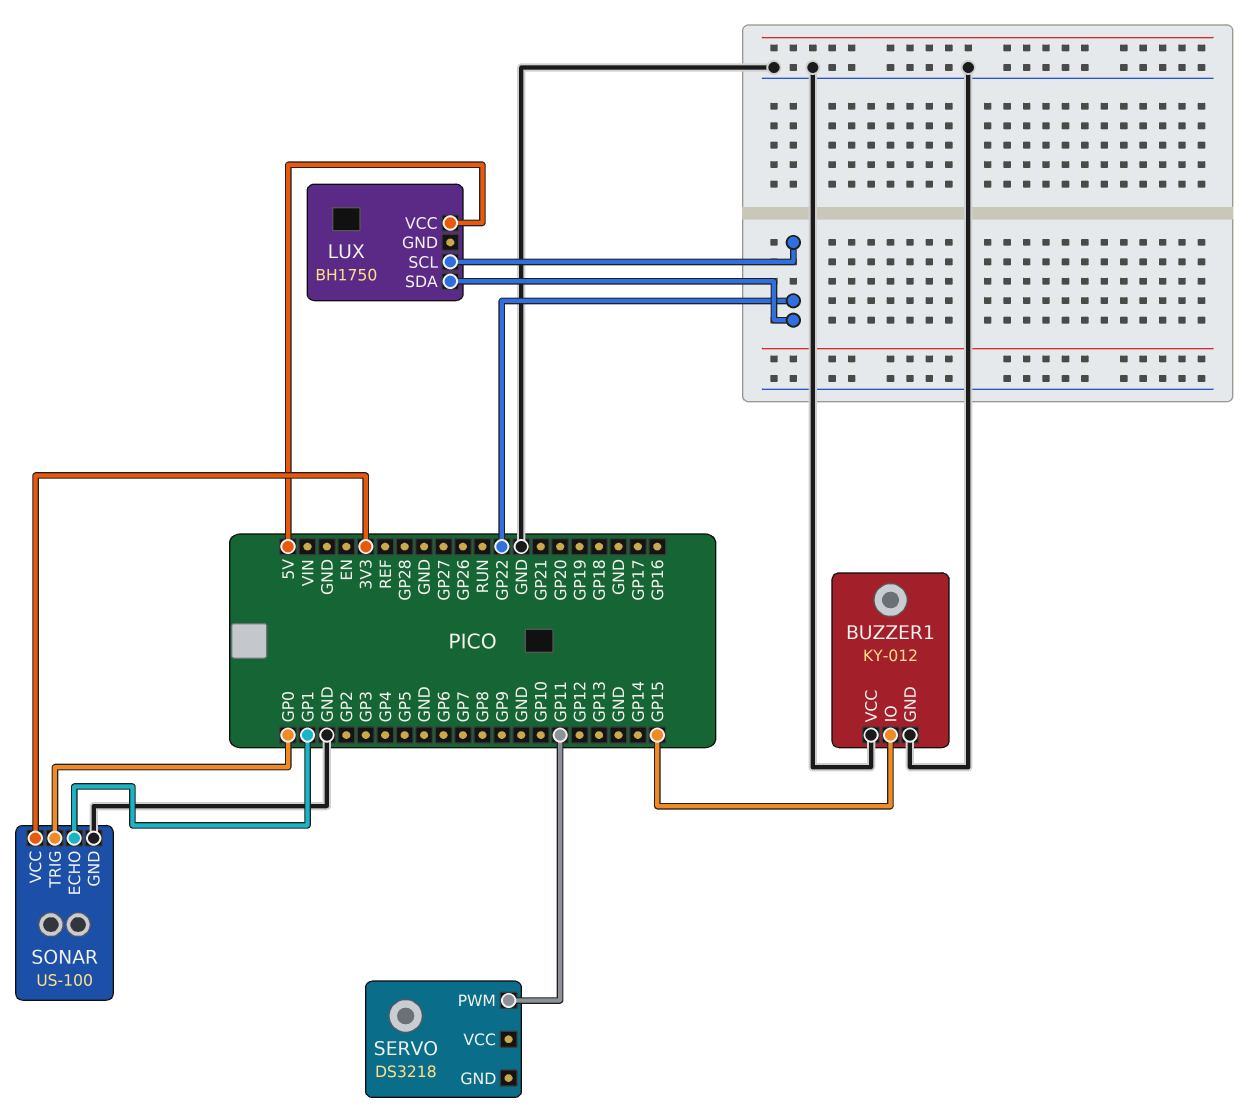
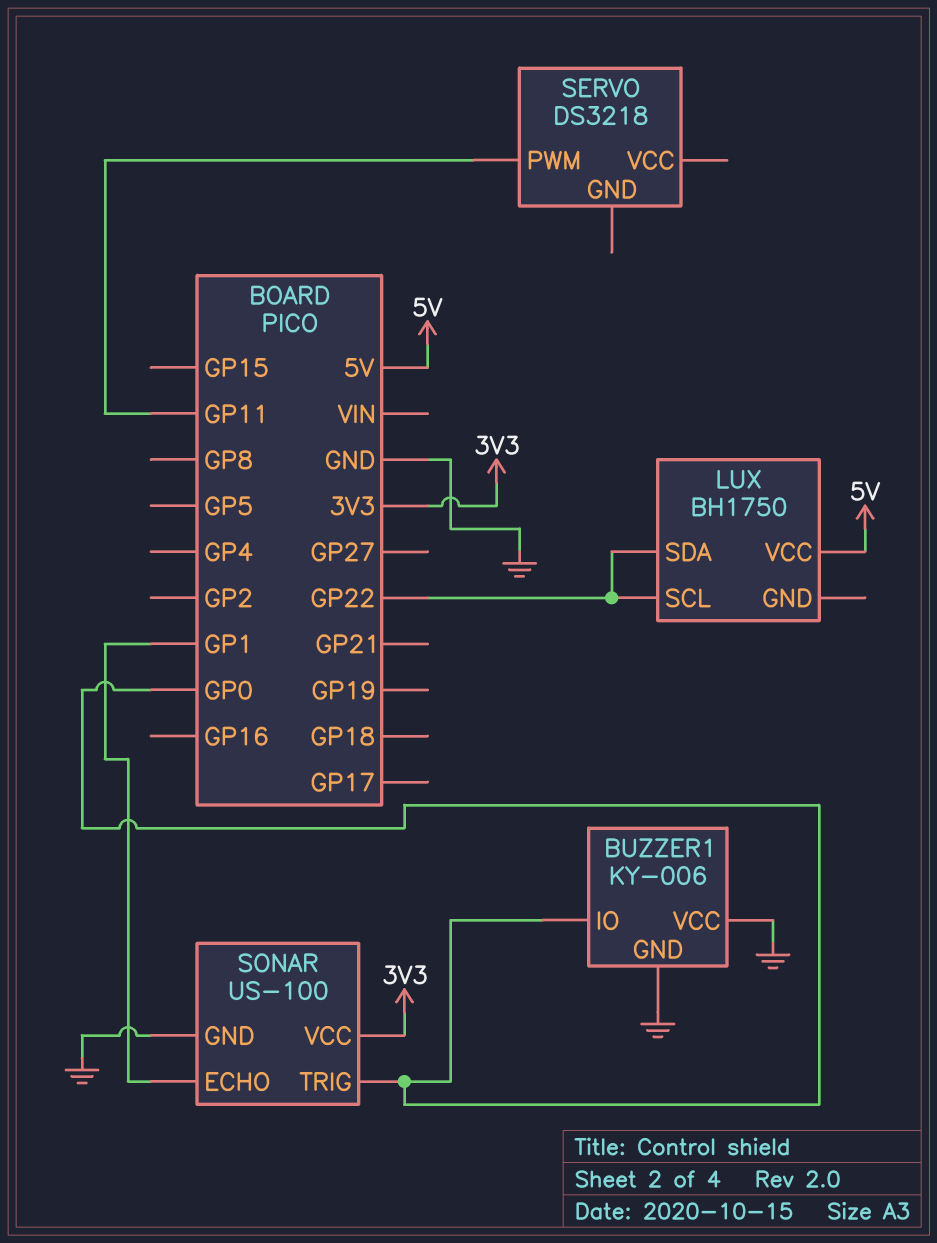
BUZZER1: KY-012 -> KY-006
BUZZER1 pin IO: GP15 -> GP0

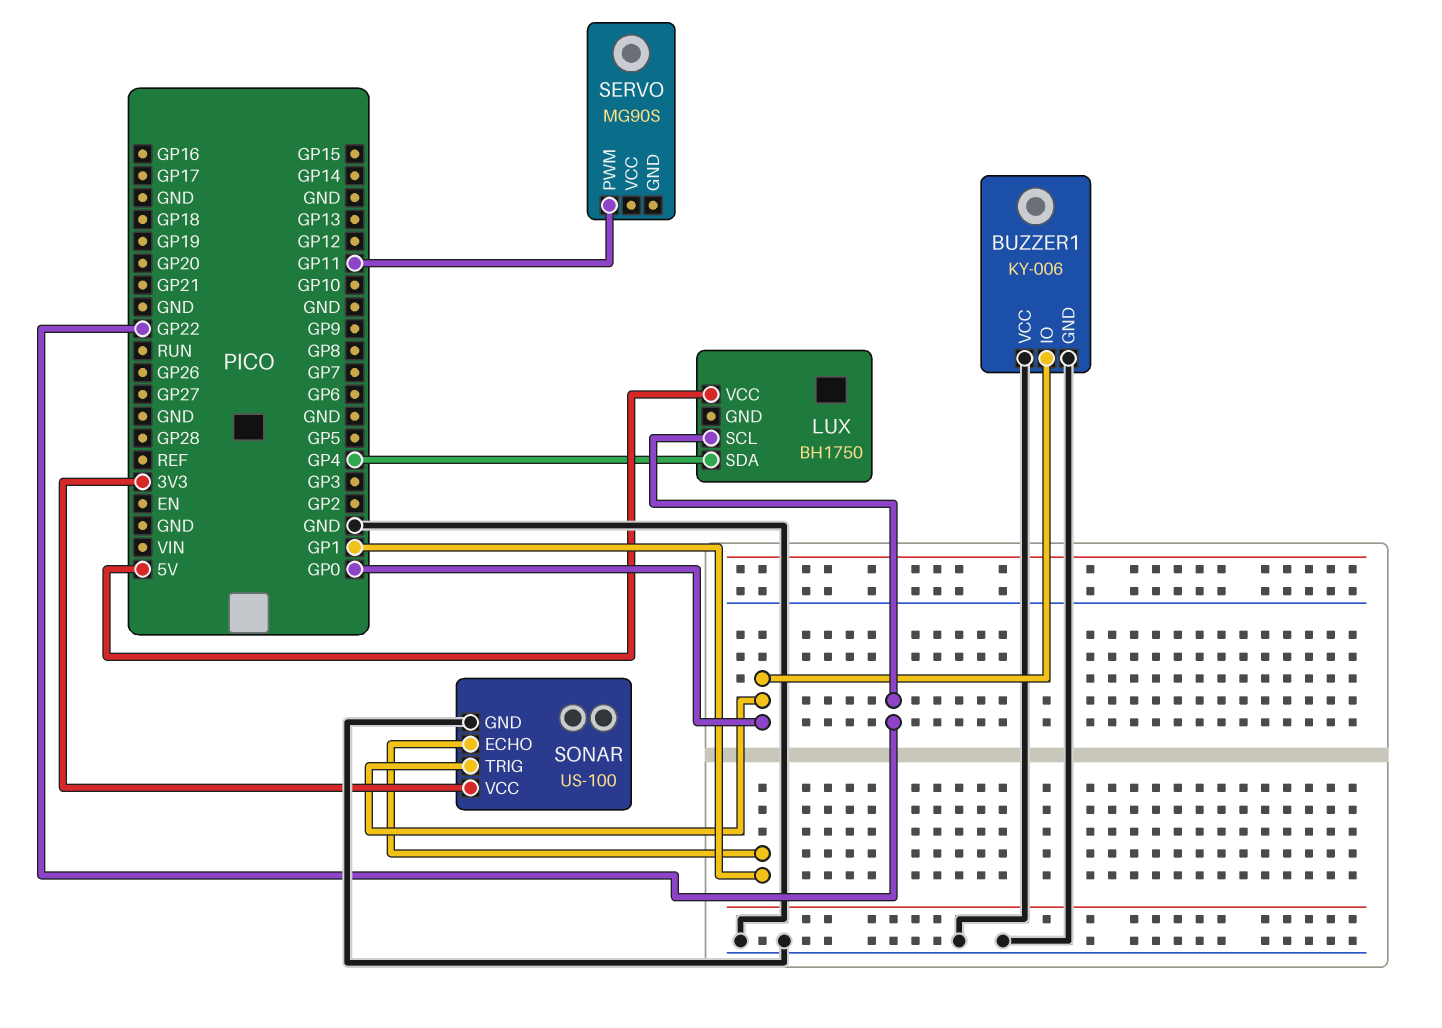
LUX pin SDA: GP22 -> GP4
SERVO: DS3218 -> MG90S

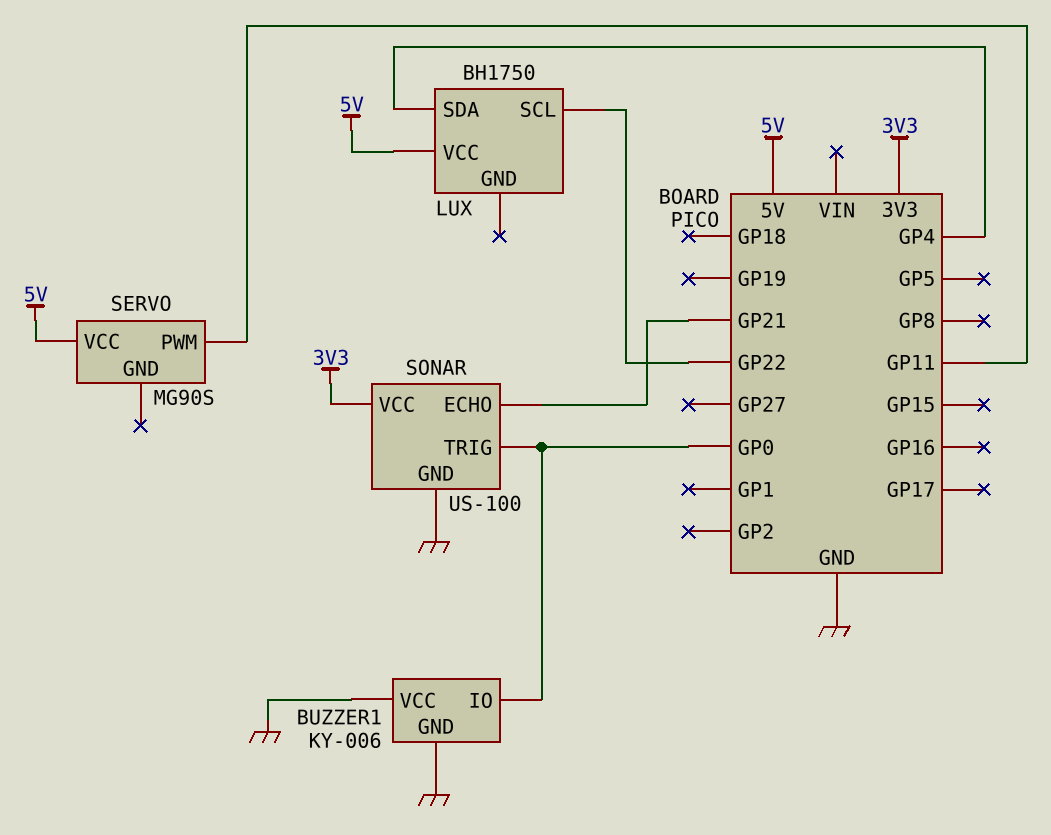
SERVO pin VCC: none -> 5V
SONAR pin ECHO: GP1 -> GP21

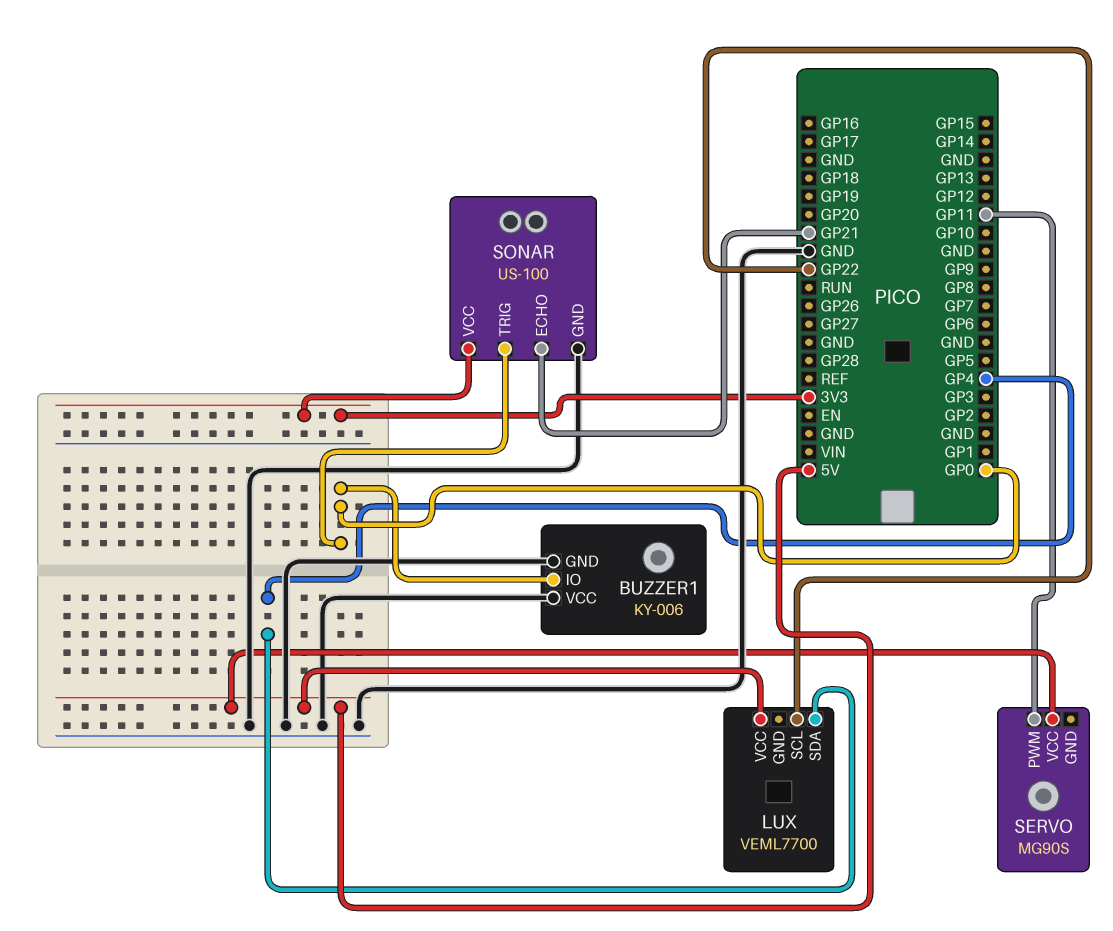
LUX: BH1750 -> VEML7700

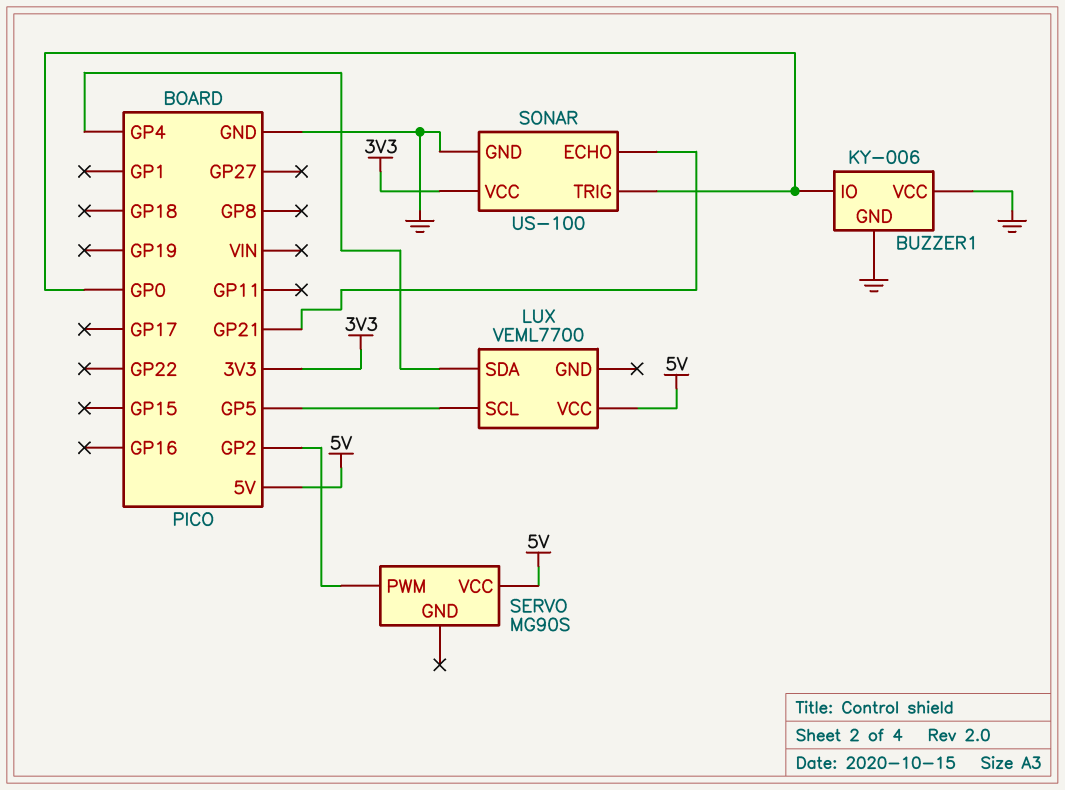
LUX pin SCL: GP22 -> GP5
SERVO pin PWM: GP11 -> GP2

